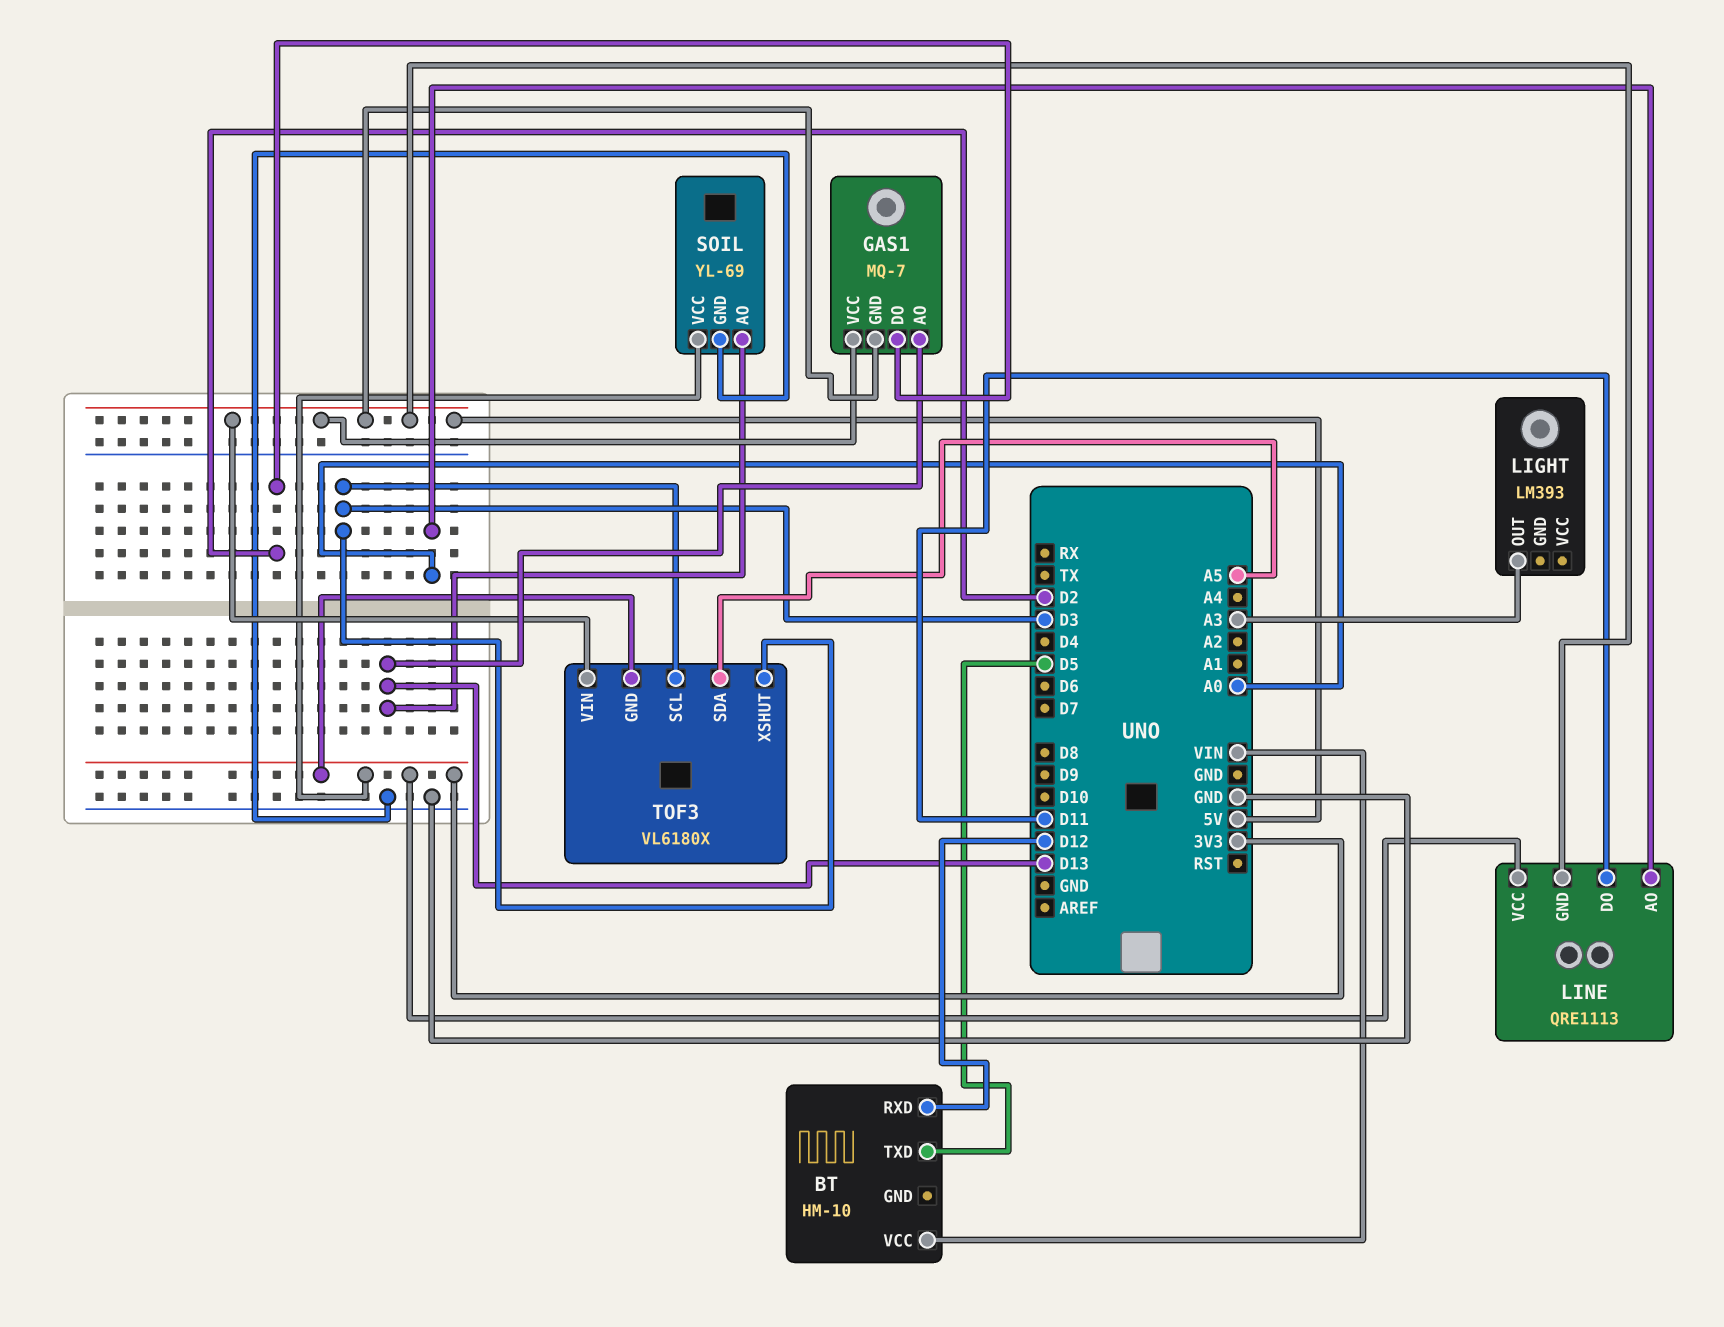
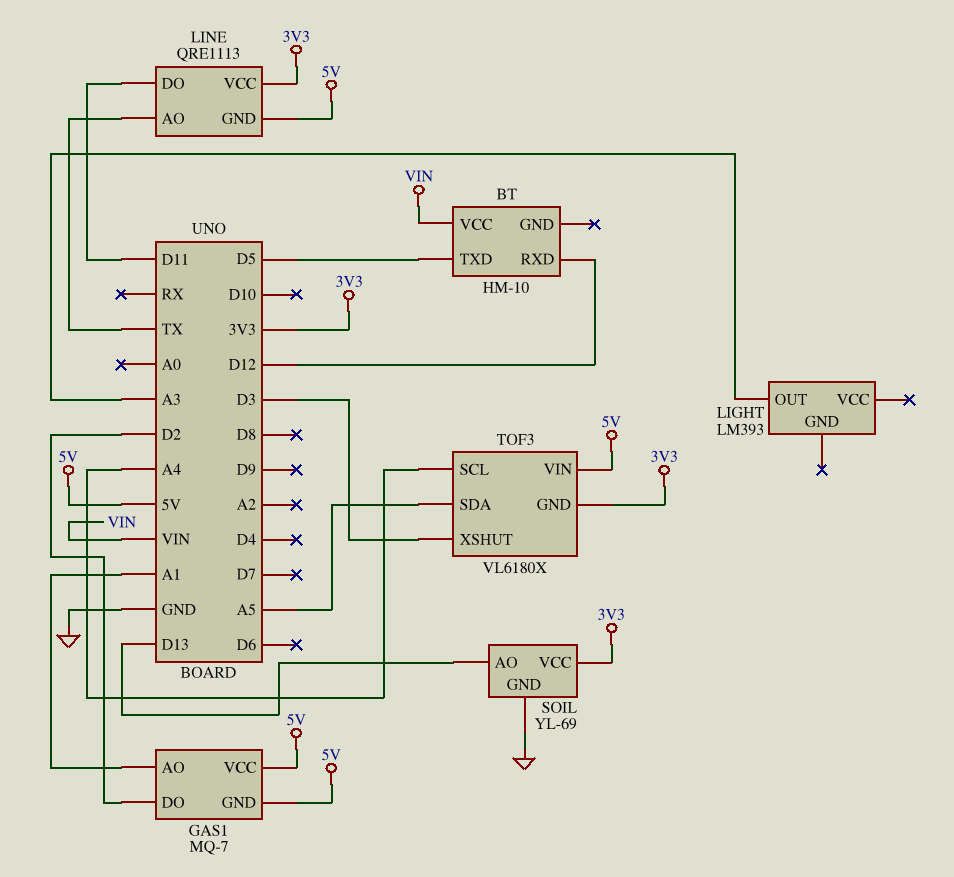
GAS1 pin AO: D13 -> A1
LINE pin AO: A0 -> TX
TOF3 pin SCL: D3 -> A4

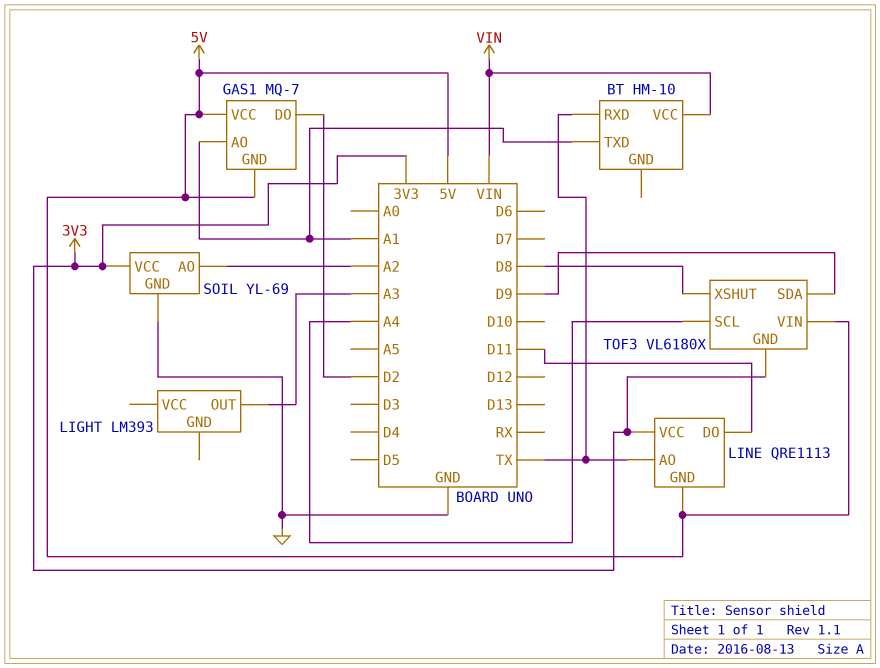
BT pin RXD: D12 -> TX
BT pin TXD: D5 -> A1
SOIL pin AO: D13 -> A2
TOF3 pin SDA: A5 -> D9
TOF3 pin XSHUT: D3 -> D8

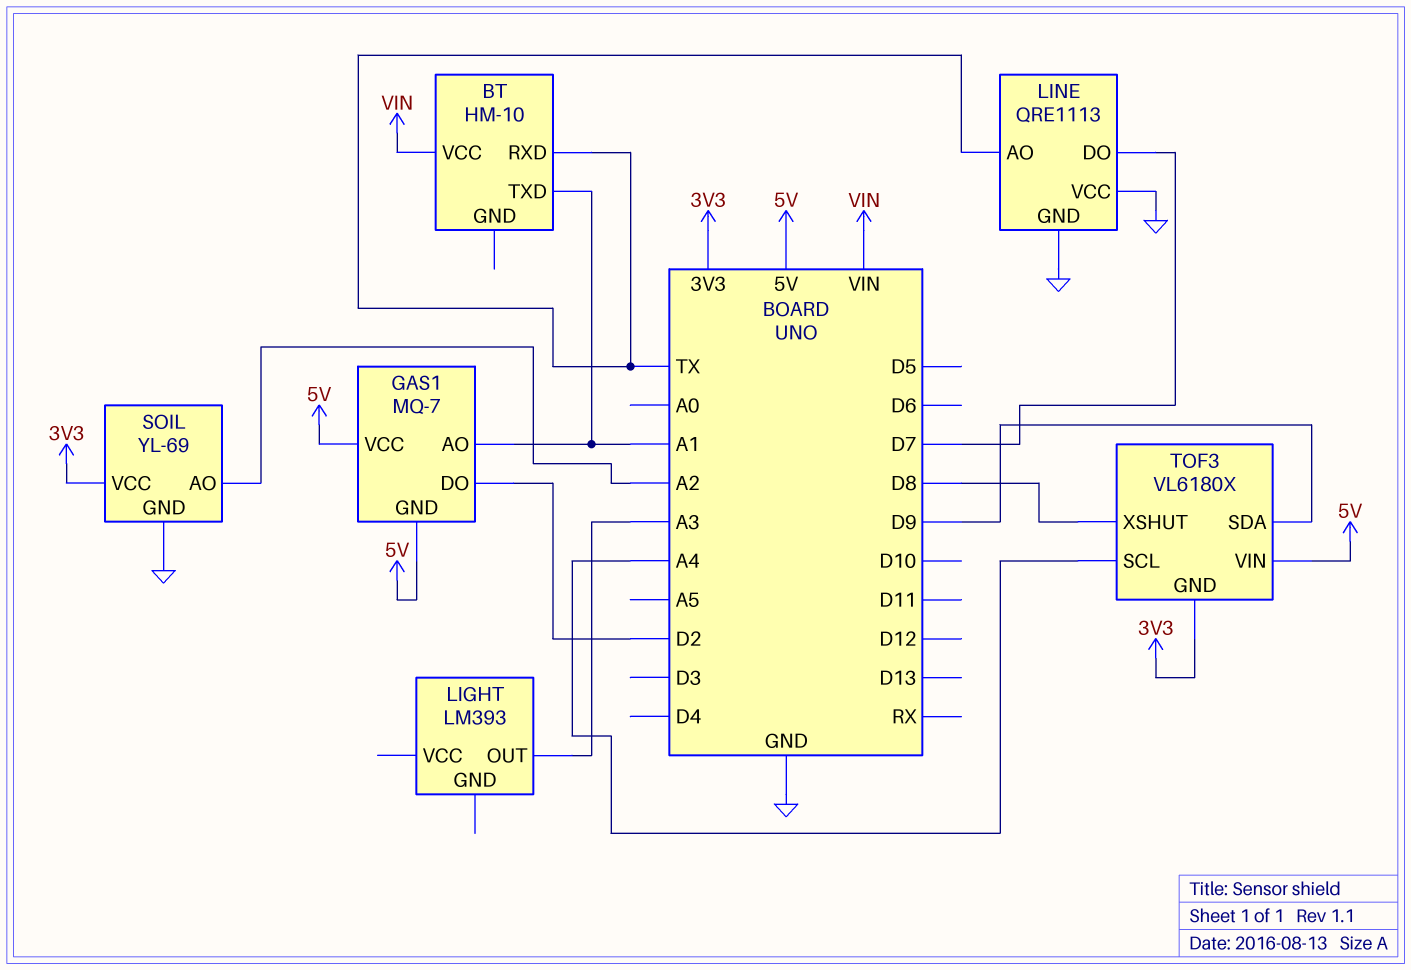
LINE pin DO: D11 -> D7
LINE pin GND: 5V -> GND
LINE pin VCC: 3V3 -> GND

